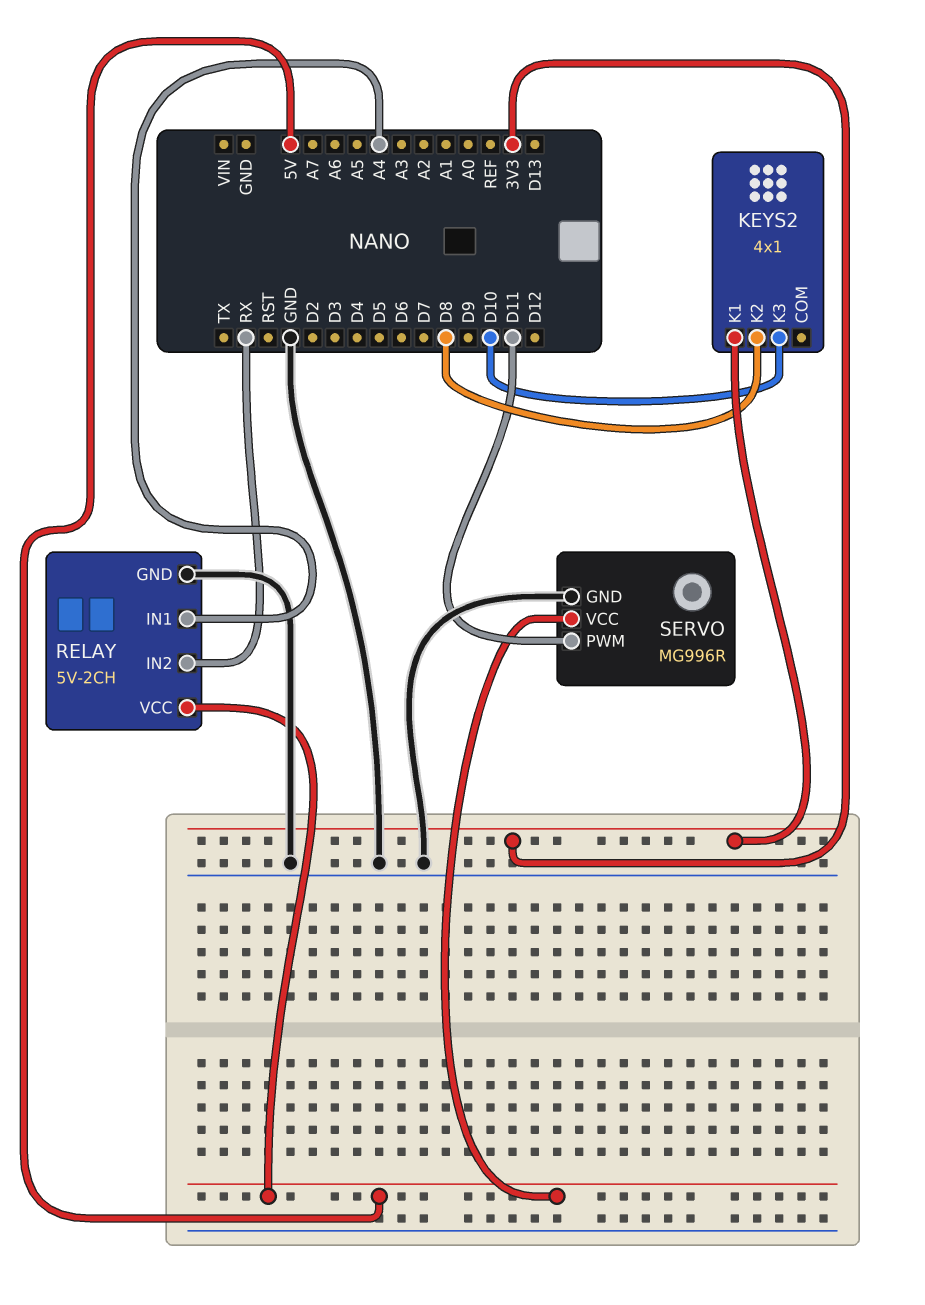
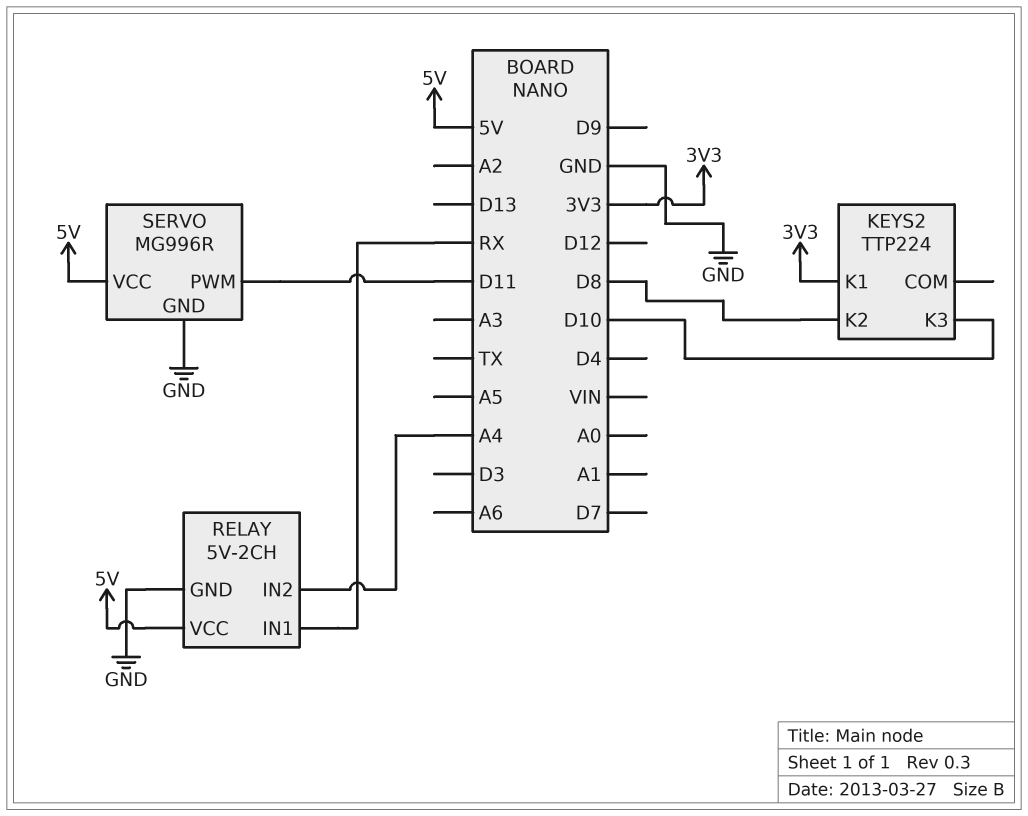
KEYS2: 4x1 -> TTP224
RELAY pin IN1: A4 -> RX
RELAY pin IN2: RX -> A4

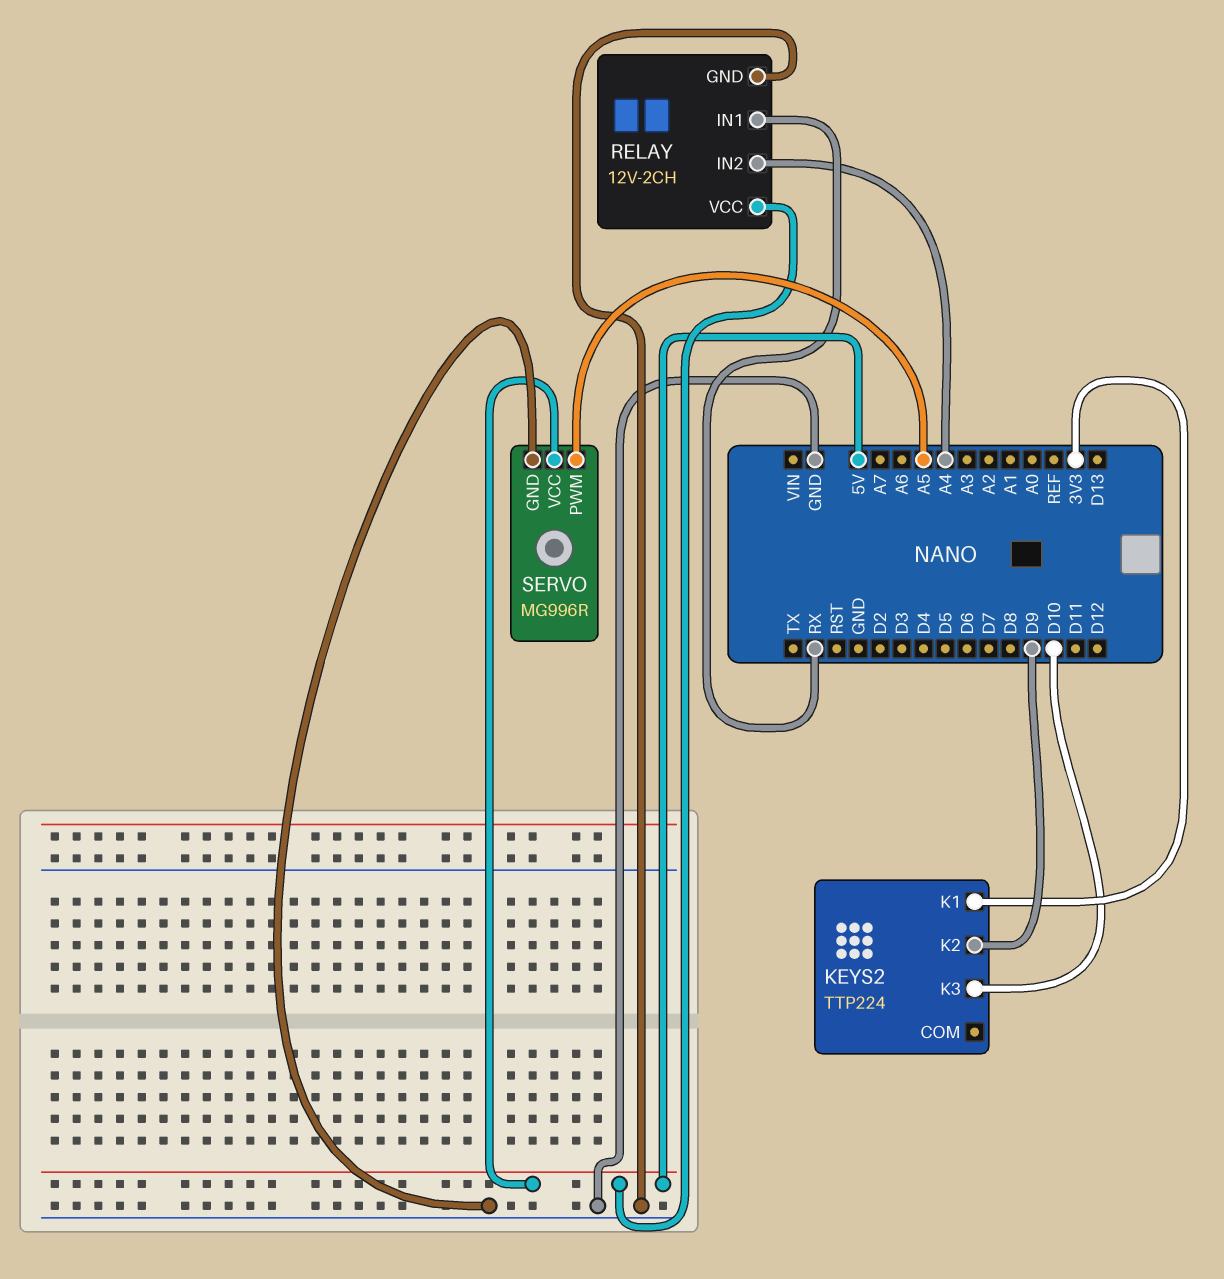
KEYS2 pin K2: D8 -> D9
RELAY: 5V-2CH -> 12V-2CH
SERVO pin PWM: D11 -> A5

